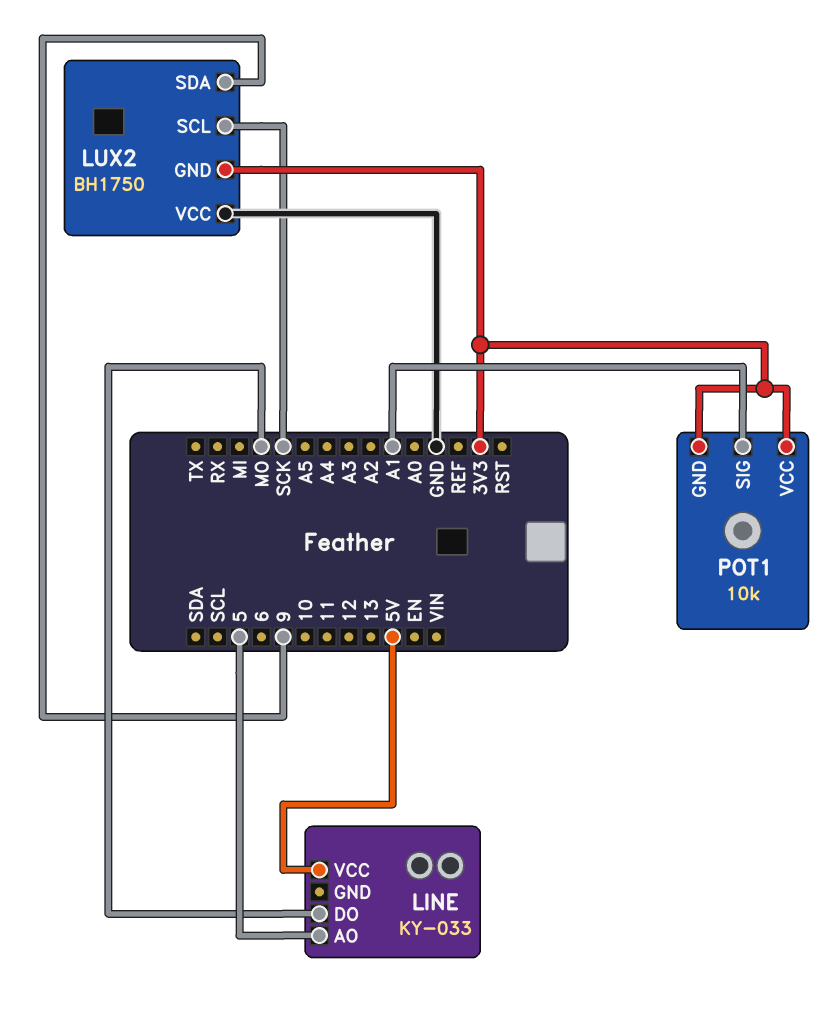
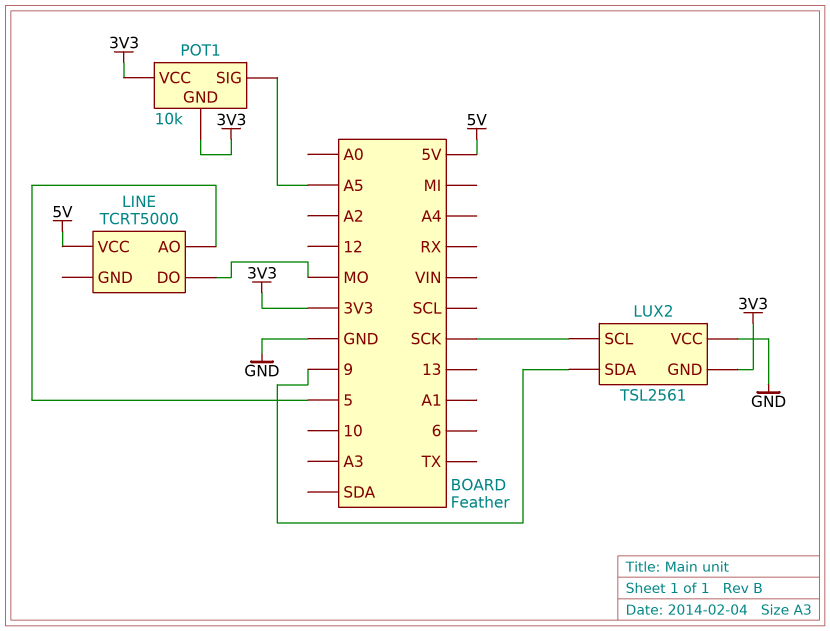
LINE: KY-033 -> TCRT5000
LUX2: BH1750 -> TSL2561
POT1 pin SIG: A1 -> A5

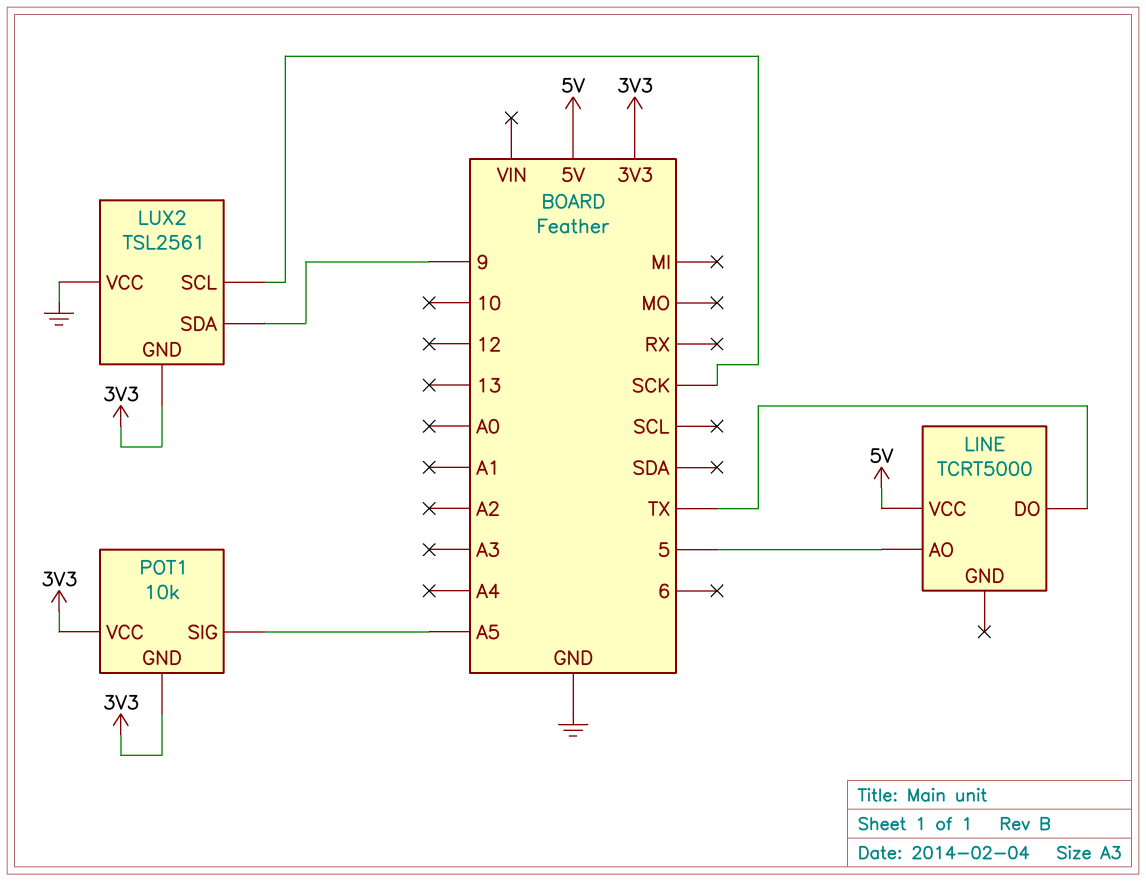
LINE pin DO: MO -> TX

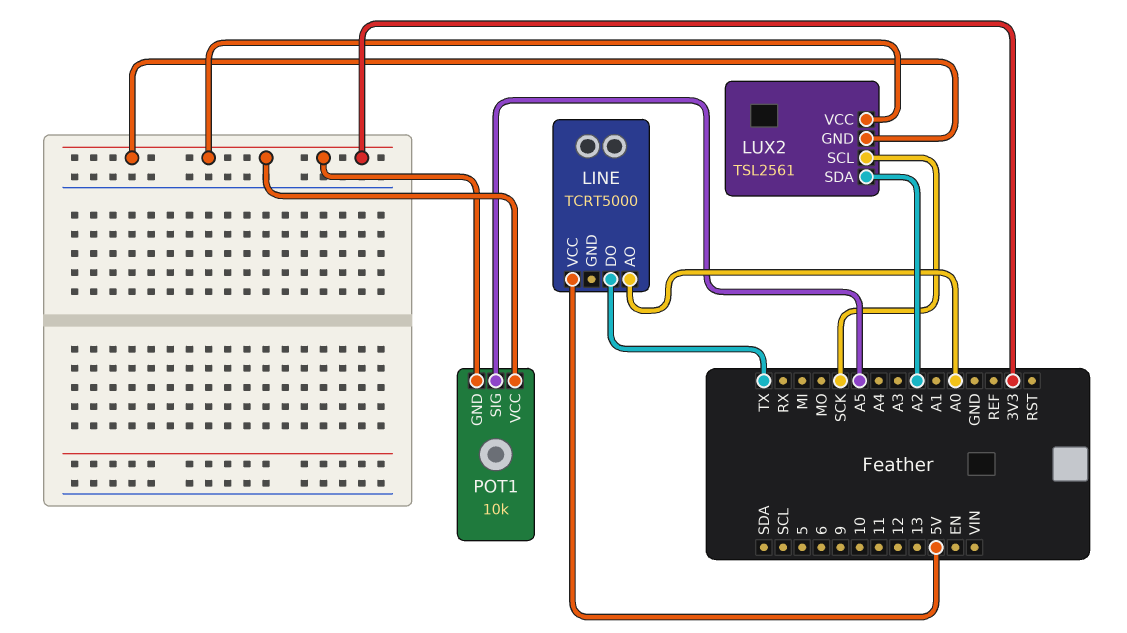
LINE pin AO: 5 -> A0
LUX2 pin SDA: 9 -> A2
LUX2 pin VCC: GND -> 3V3

